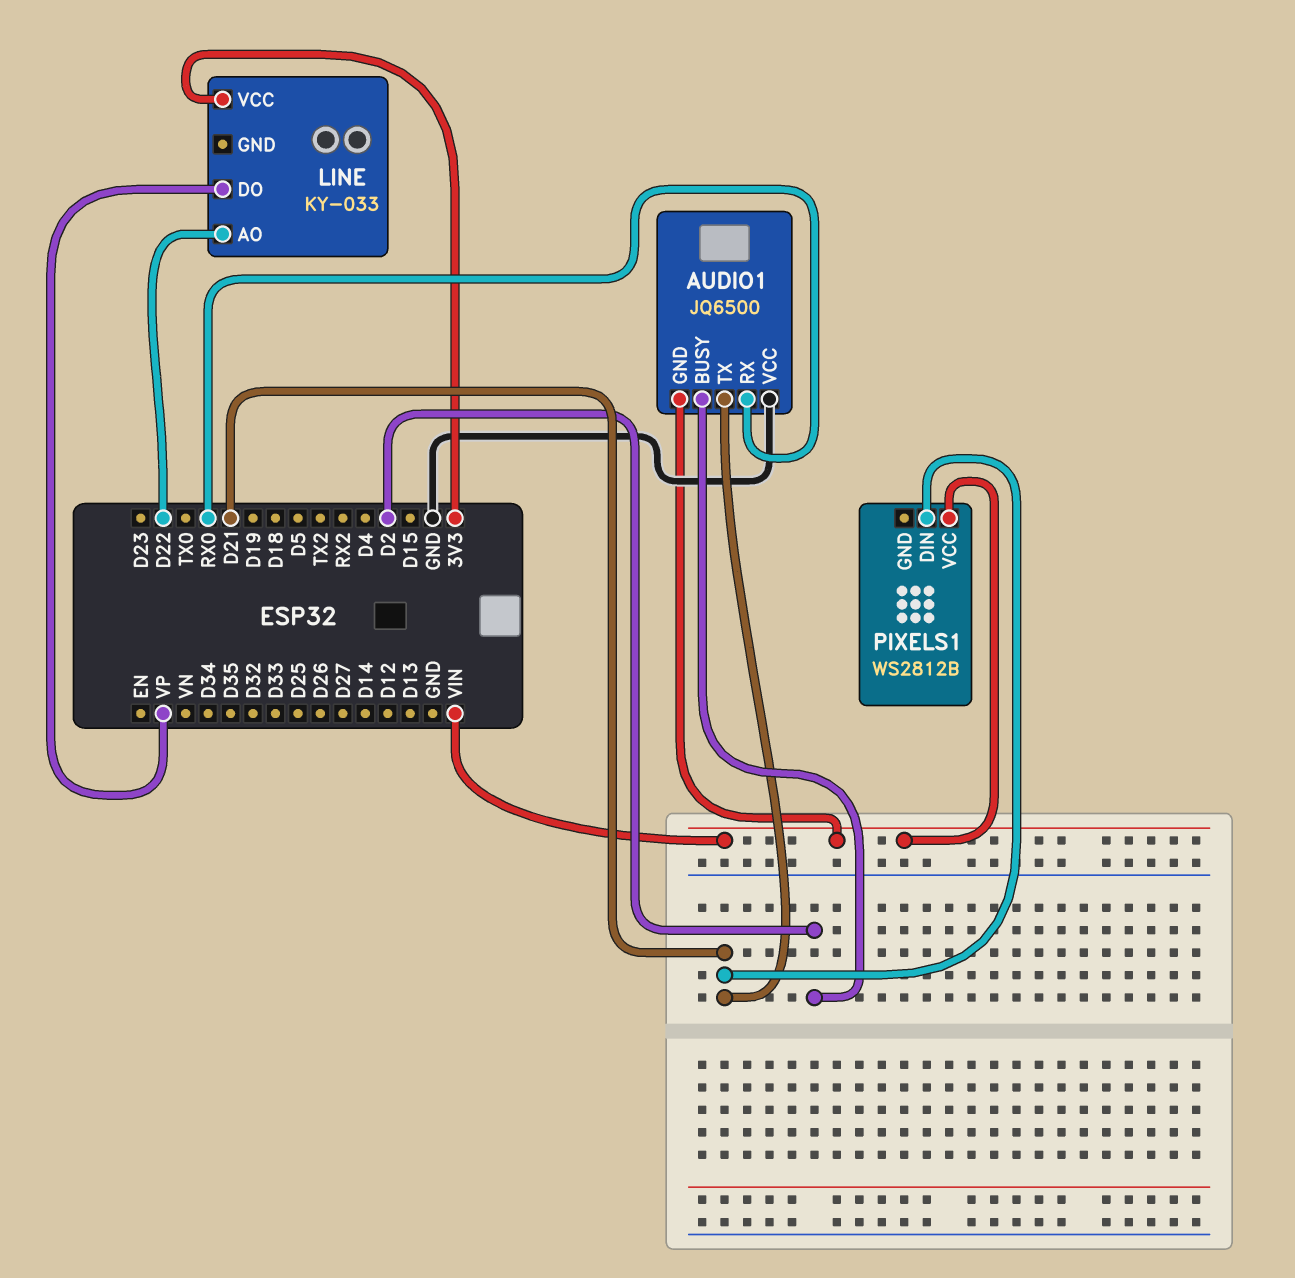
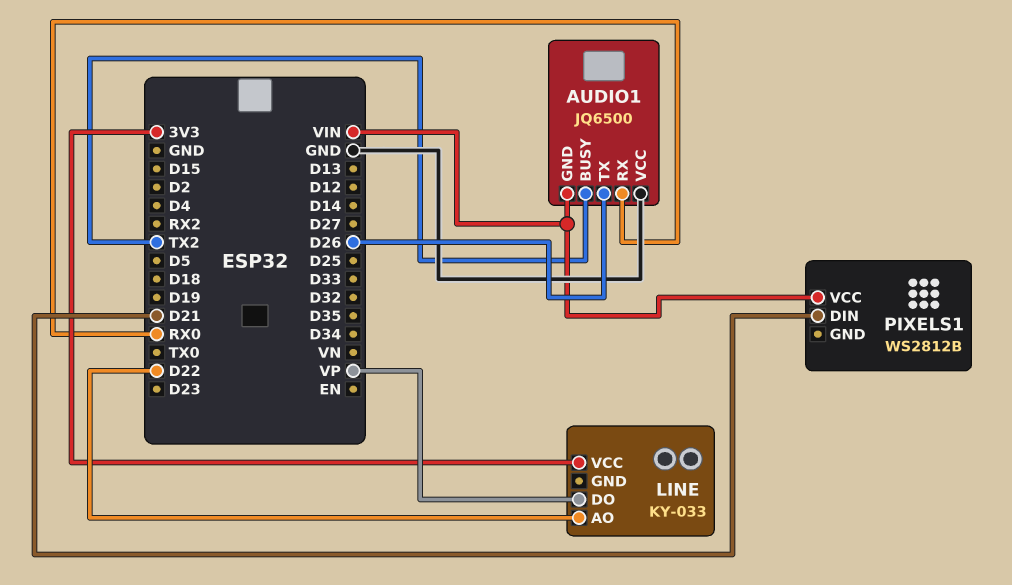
AUDIO1 pin BUSY: D2 -> TX2
AUDIO1 pin TX: D21 -> D26

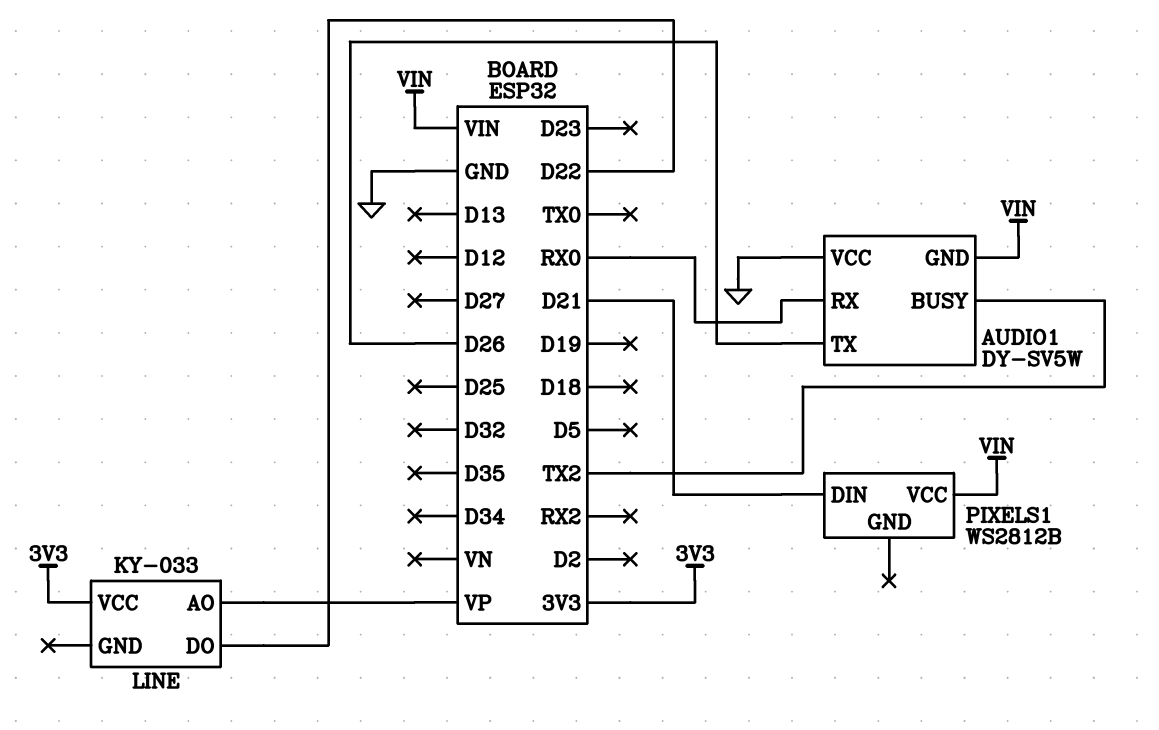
AUDIO1: JQ6500 -> DY-SV5W
LINE pin AO: D22 -> VP
LINE pin DO: VP -> D22

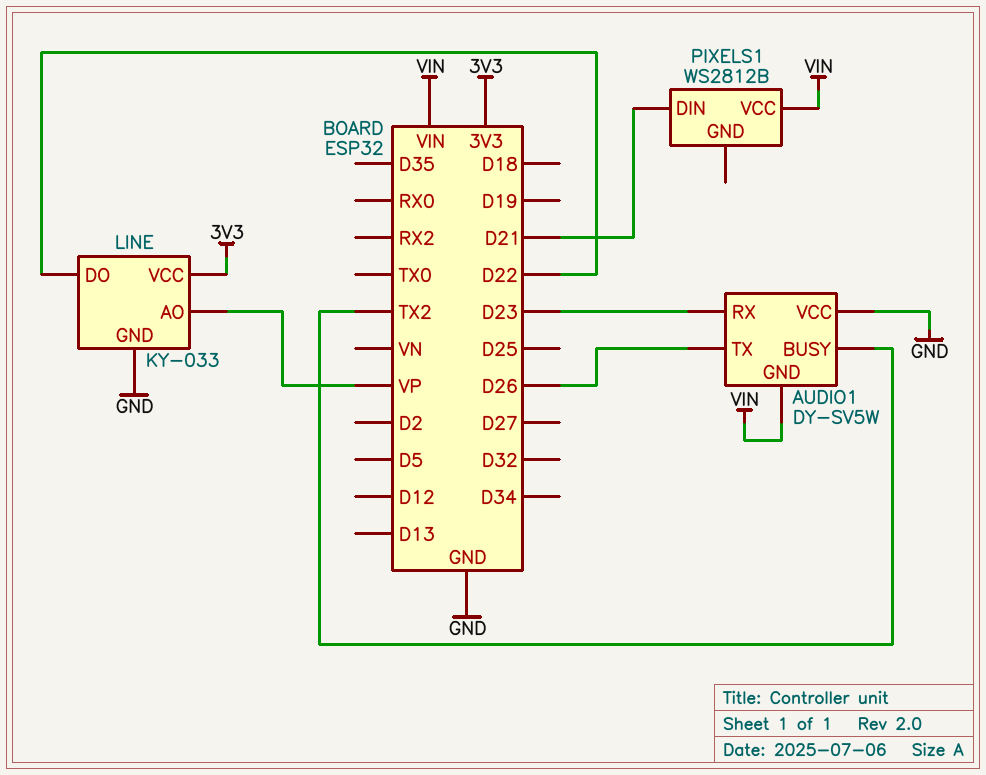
AUDIO1 pin RX: RX0 -> D23
LINE pin GND: none -> GND

